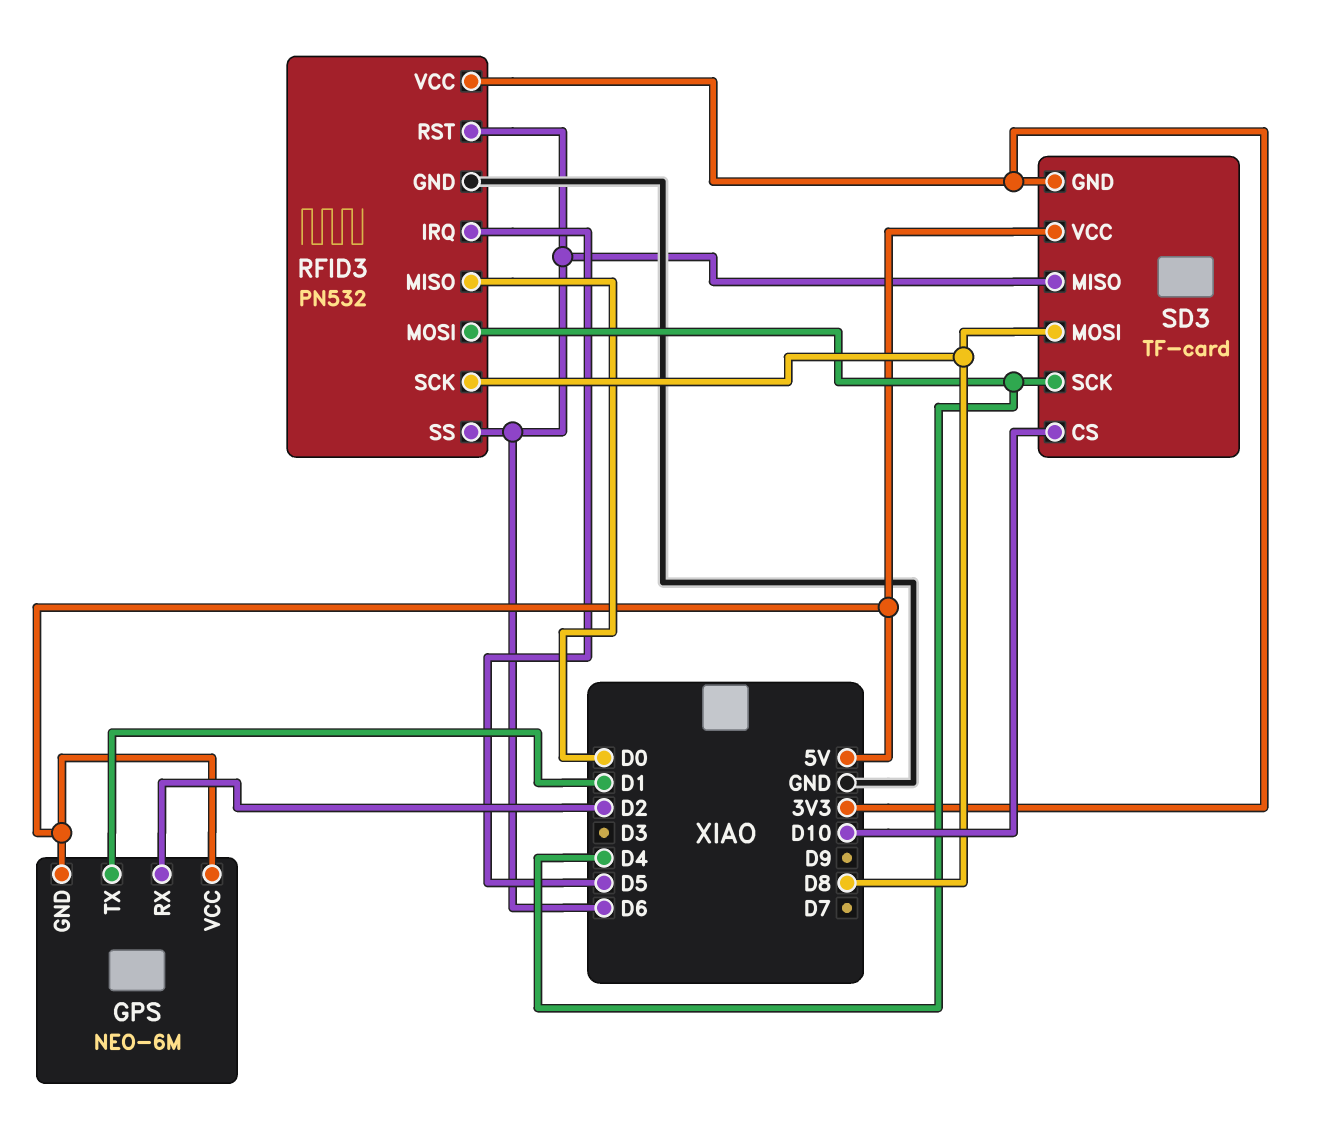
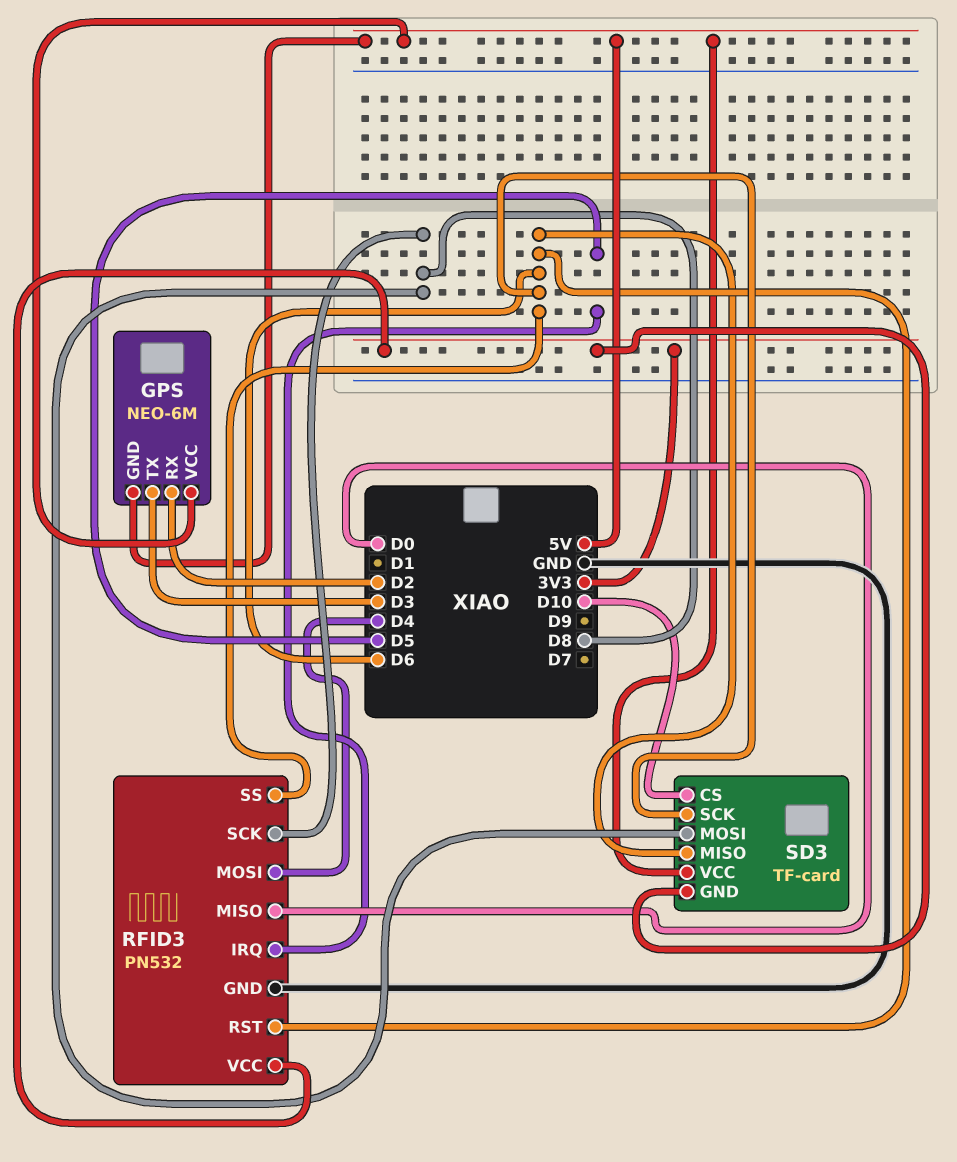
GPS pin TX: D1 -> D3
SD3 pin SCK: D4 -> D6

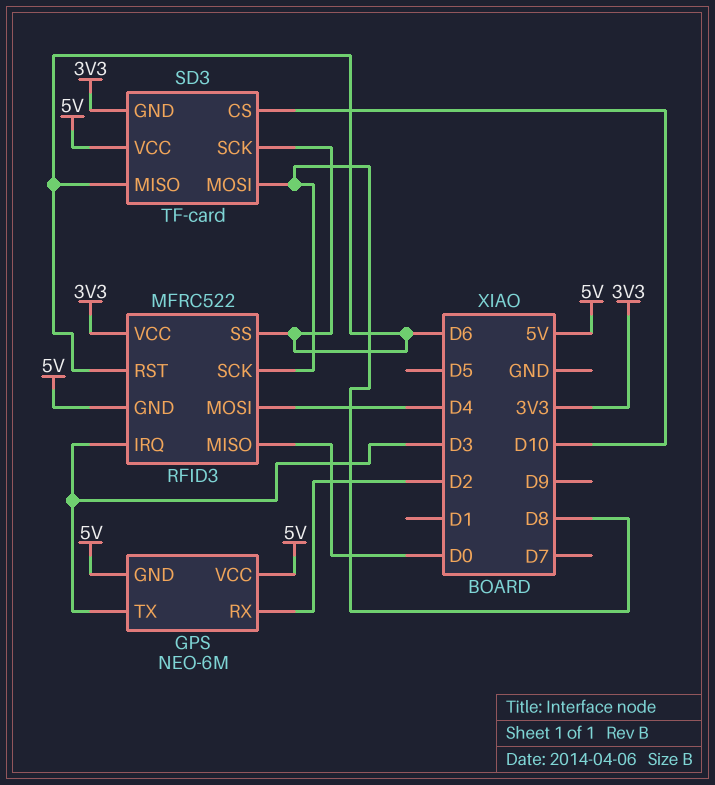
RFID3: PN532 -> MFRC522
RFID3 pin GND: GND -> 5V
RFID3 pin IRQ: D5 -> D3

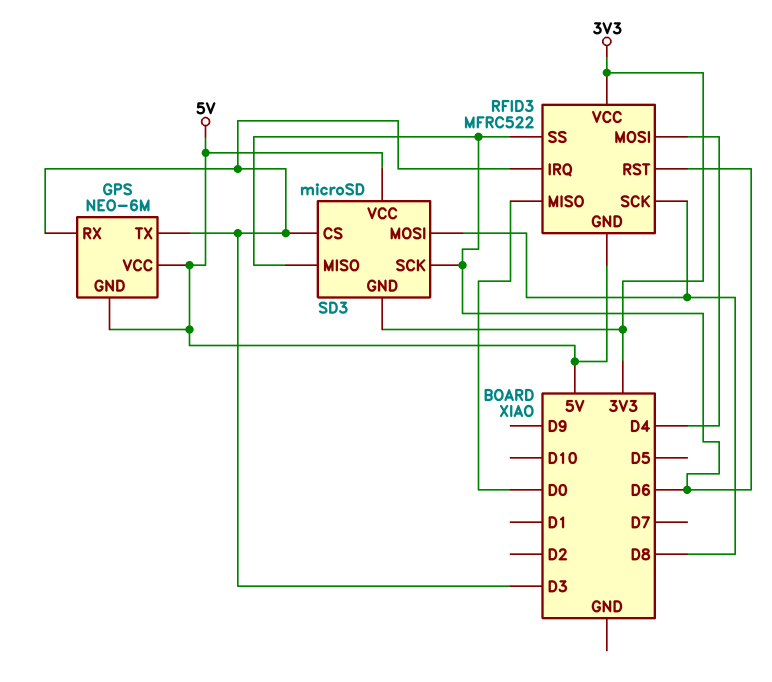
GPS pin RX: D2 -> D3
SD3: TF-card -> microSD
SD3 pin CS: D10 -> D3

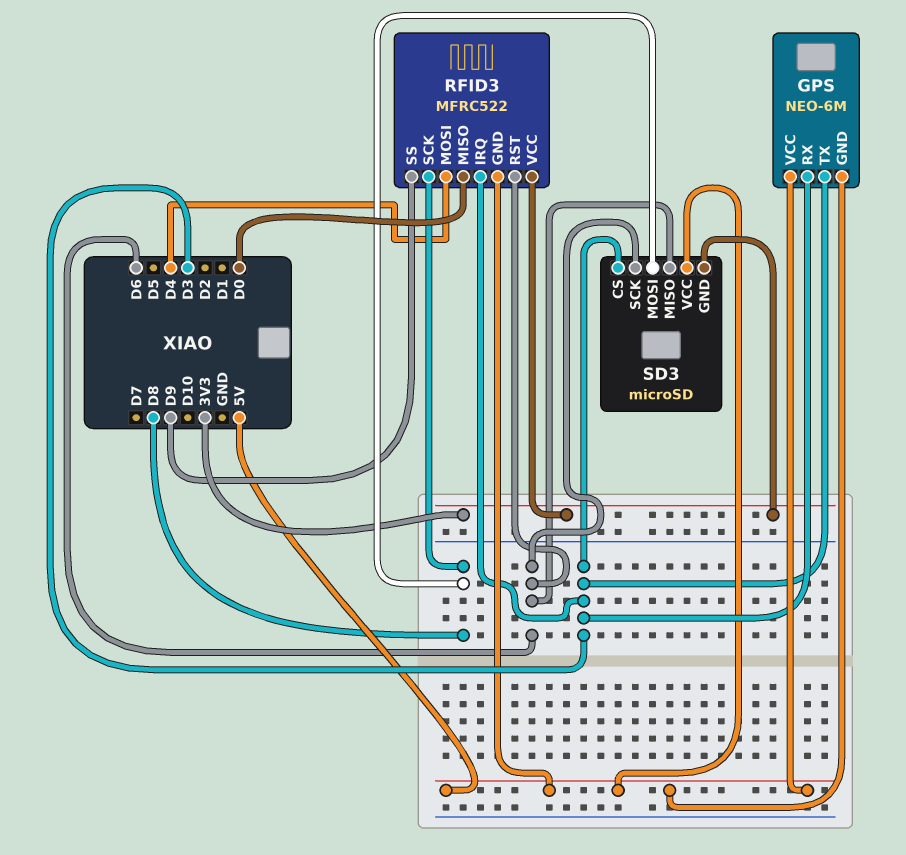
RFID3 pin SS: D6 -> D9

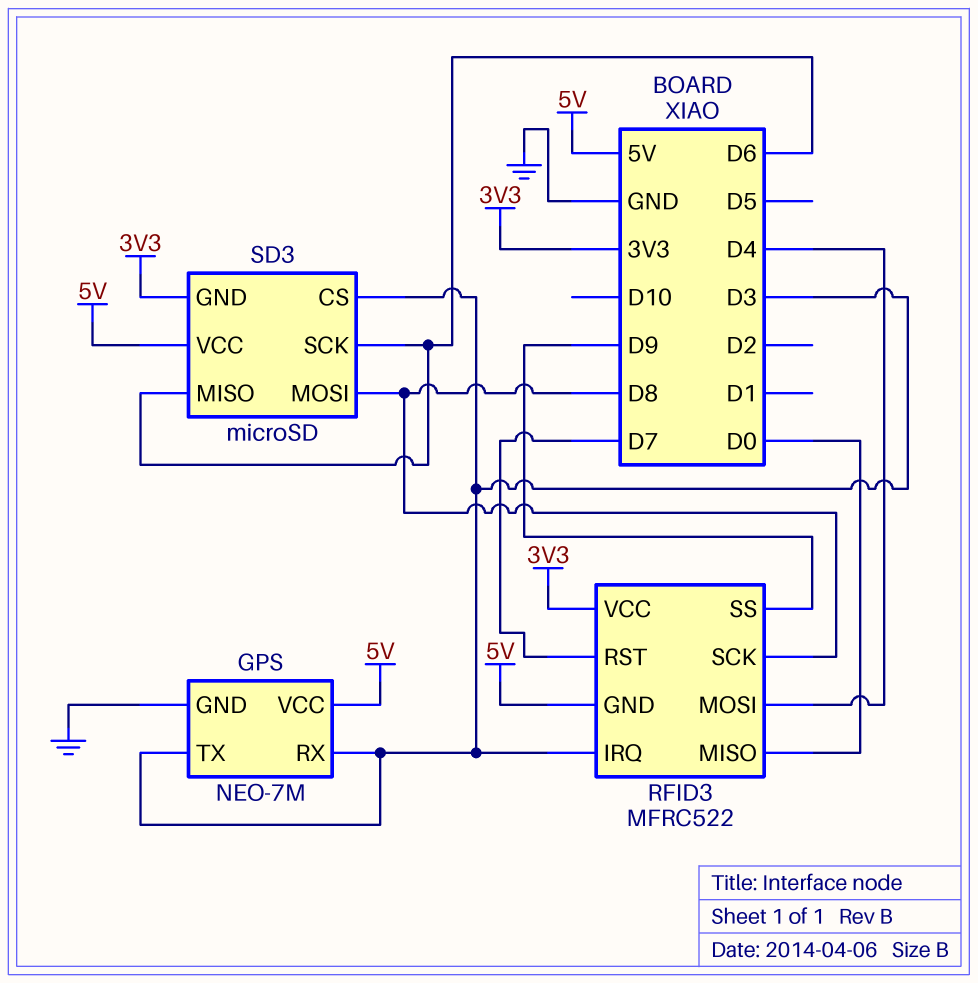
GPS: NEO-6M -> NEO-7M
GPS pin GND: 5V -> GND
RFID3 pin RST: D6 -> D7

